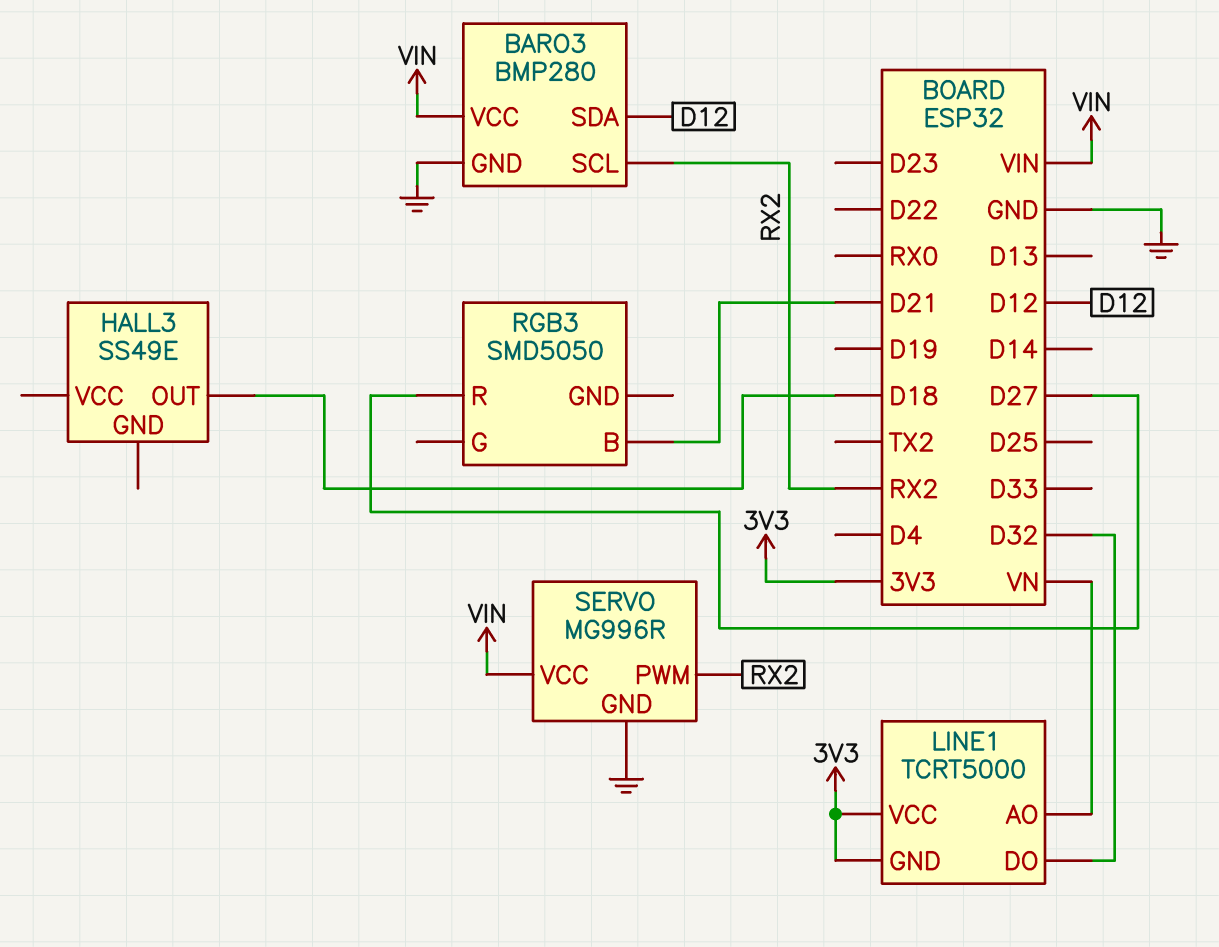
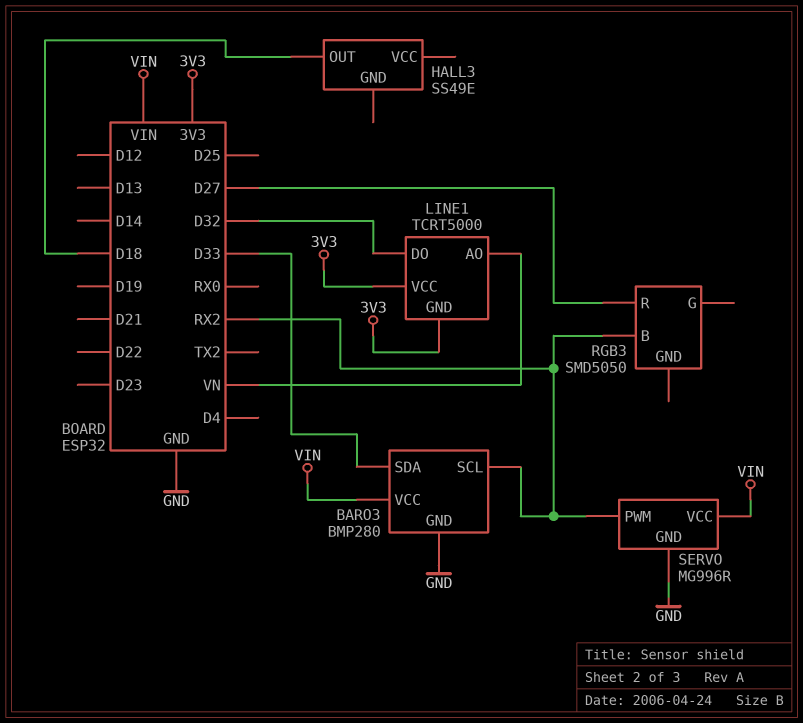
BARO3 pin SDA: D12 -> D33
RGB3 pin B: D21 -> RX2

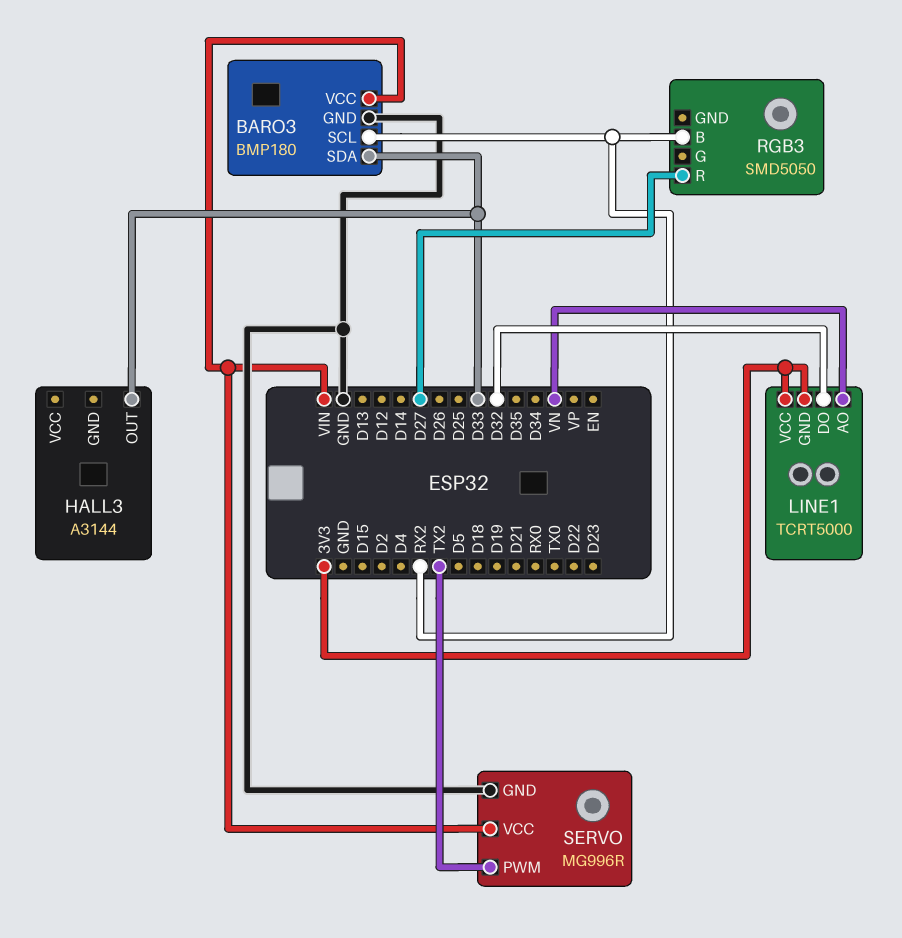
BARO3: BMP280 -> BMP180
HALL3: SS49E -> A3144
HALL3 pin OUT: D18 -> D33
SERVO pin PWM: RX2 -> TX2

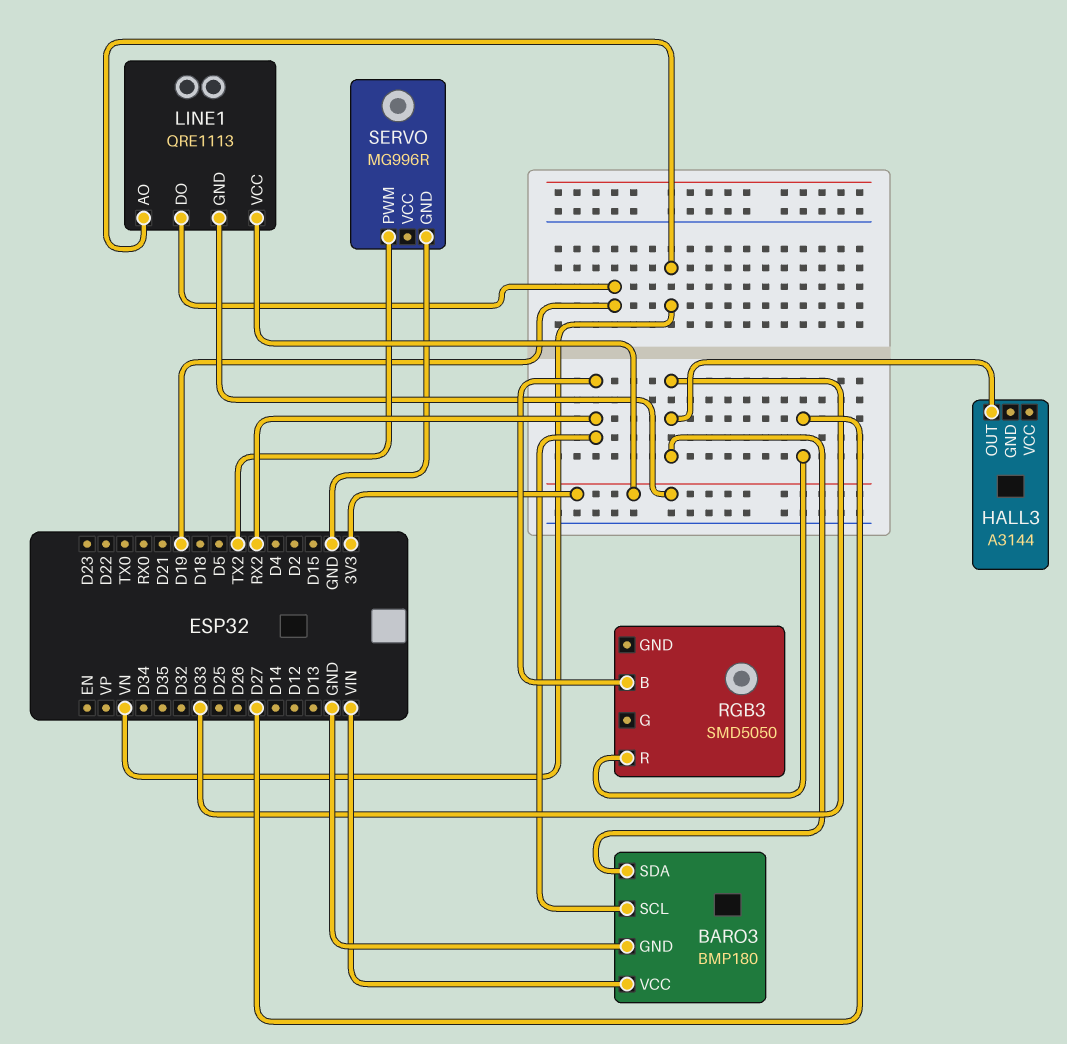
LINE1: TCRT5000 -> QRE1113
LINE1 pin DO: D32 -> D19
SERVO pin VCC: VIN -> none

